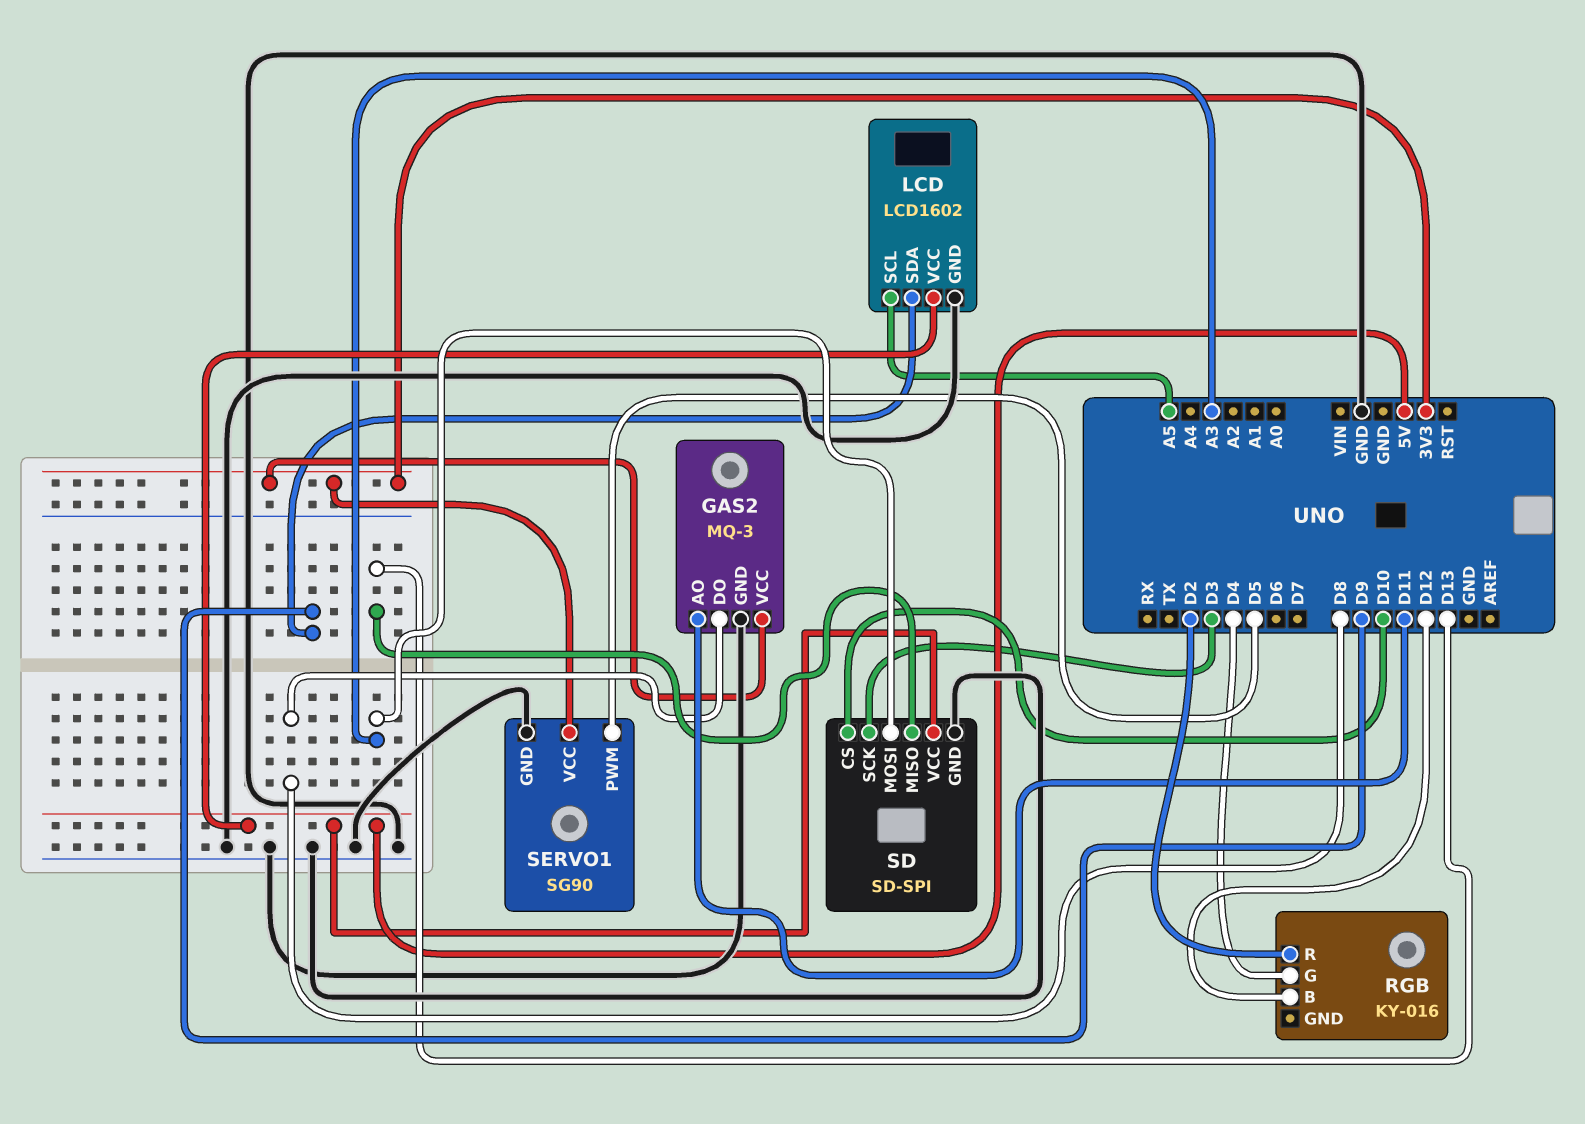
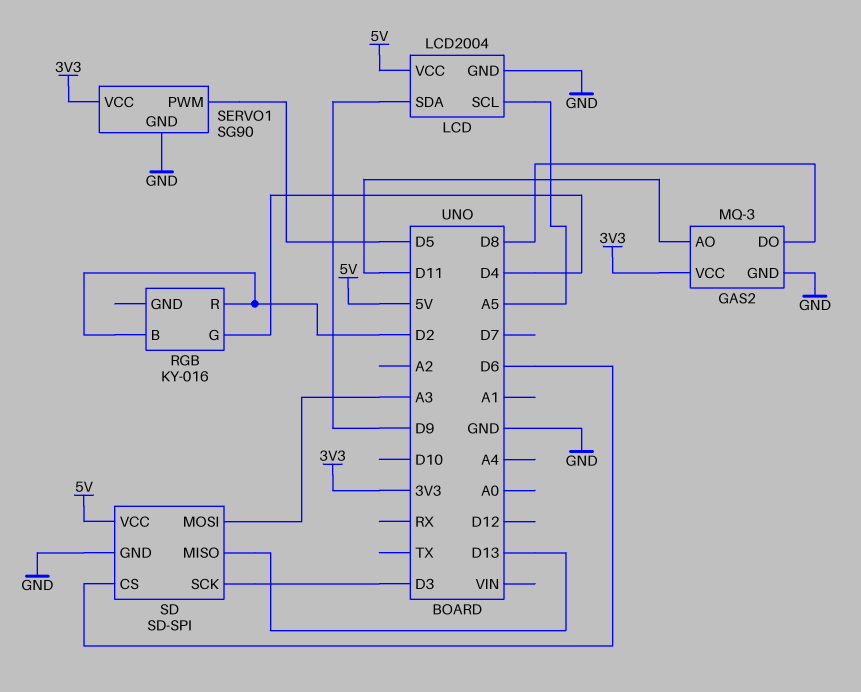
LCD: LCD1602 -> LCD2004
RGB pin B: D12 -> D2
SD pin CS: D10 -> D6

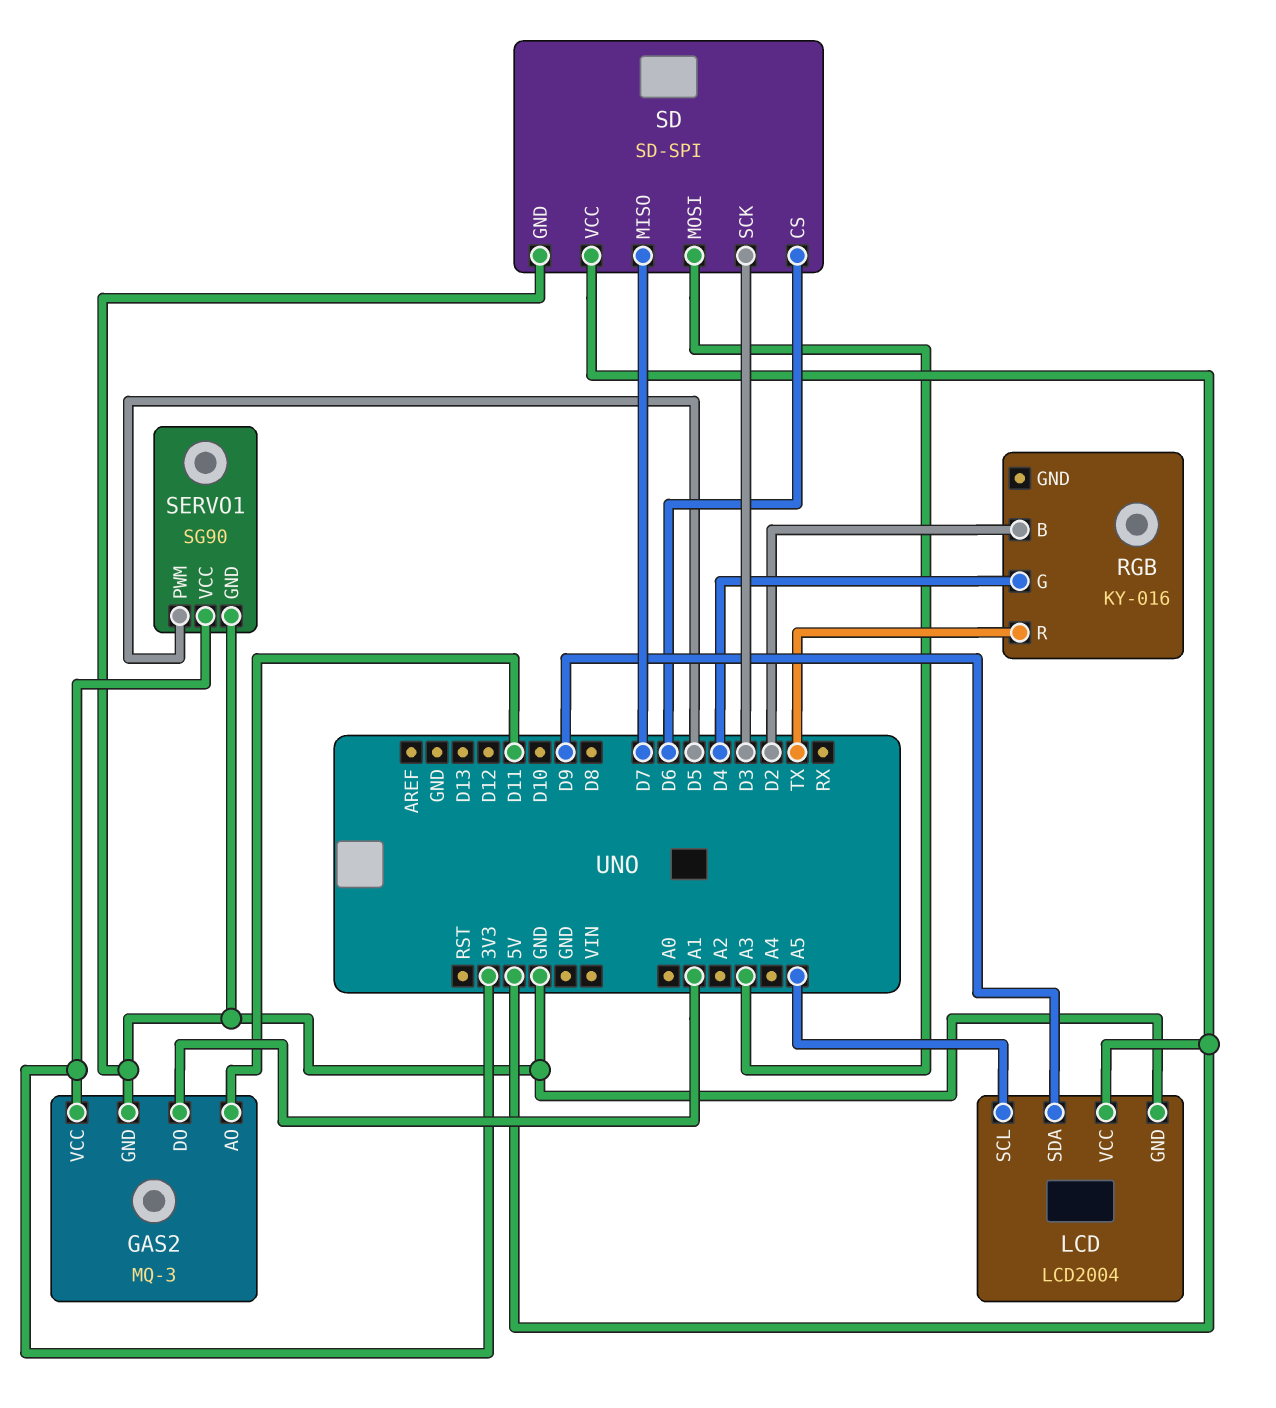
GAS2 pin DO: D8 -> A1
RGB pin R: D2 -> TX
SD pin MISO: D13 -> D7

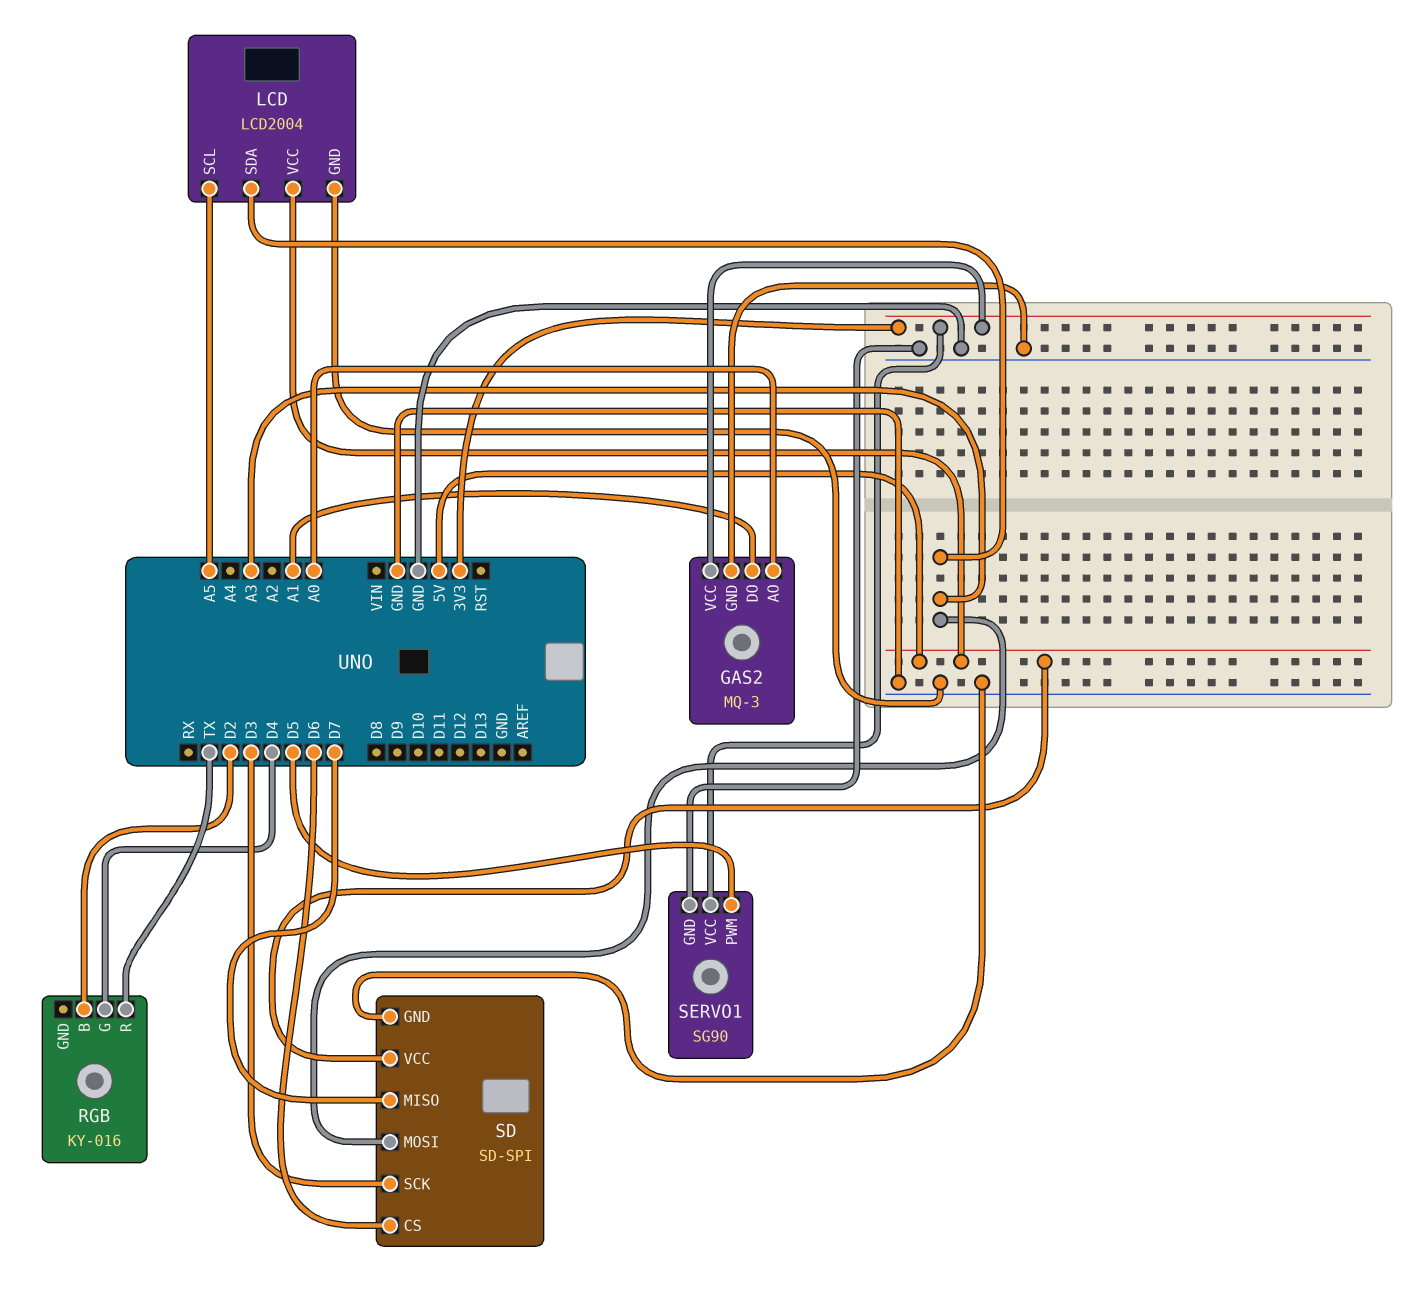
GAS2 pin AO: D11 -> A0
LCD pin SDA: D9 -> A3

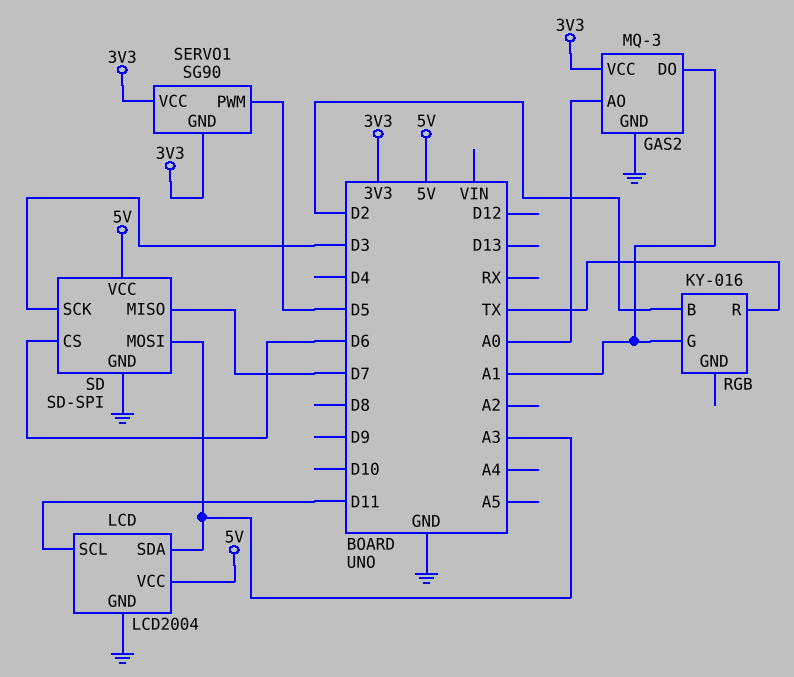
LCD pin SCL: A5 -> D11
RGB pin G: D4 -> A1
SERVO1 pin GND: GND -> 3V3

